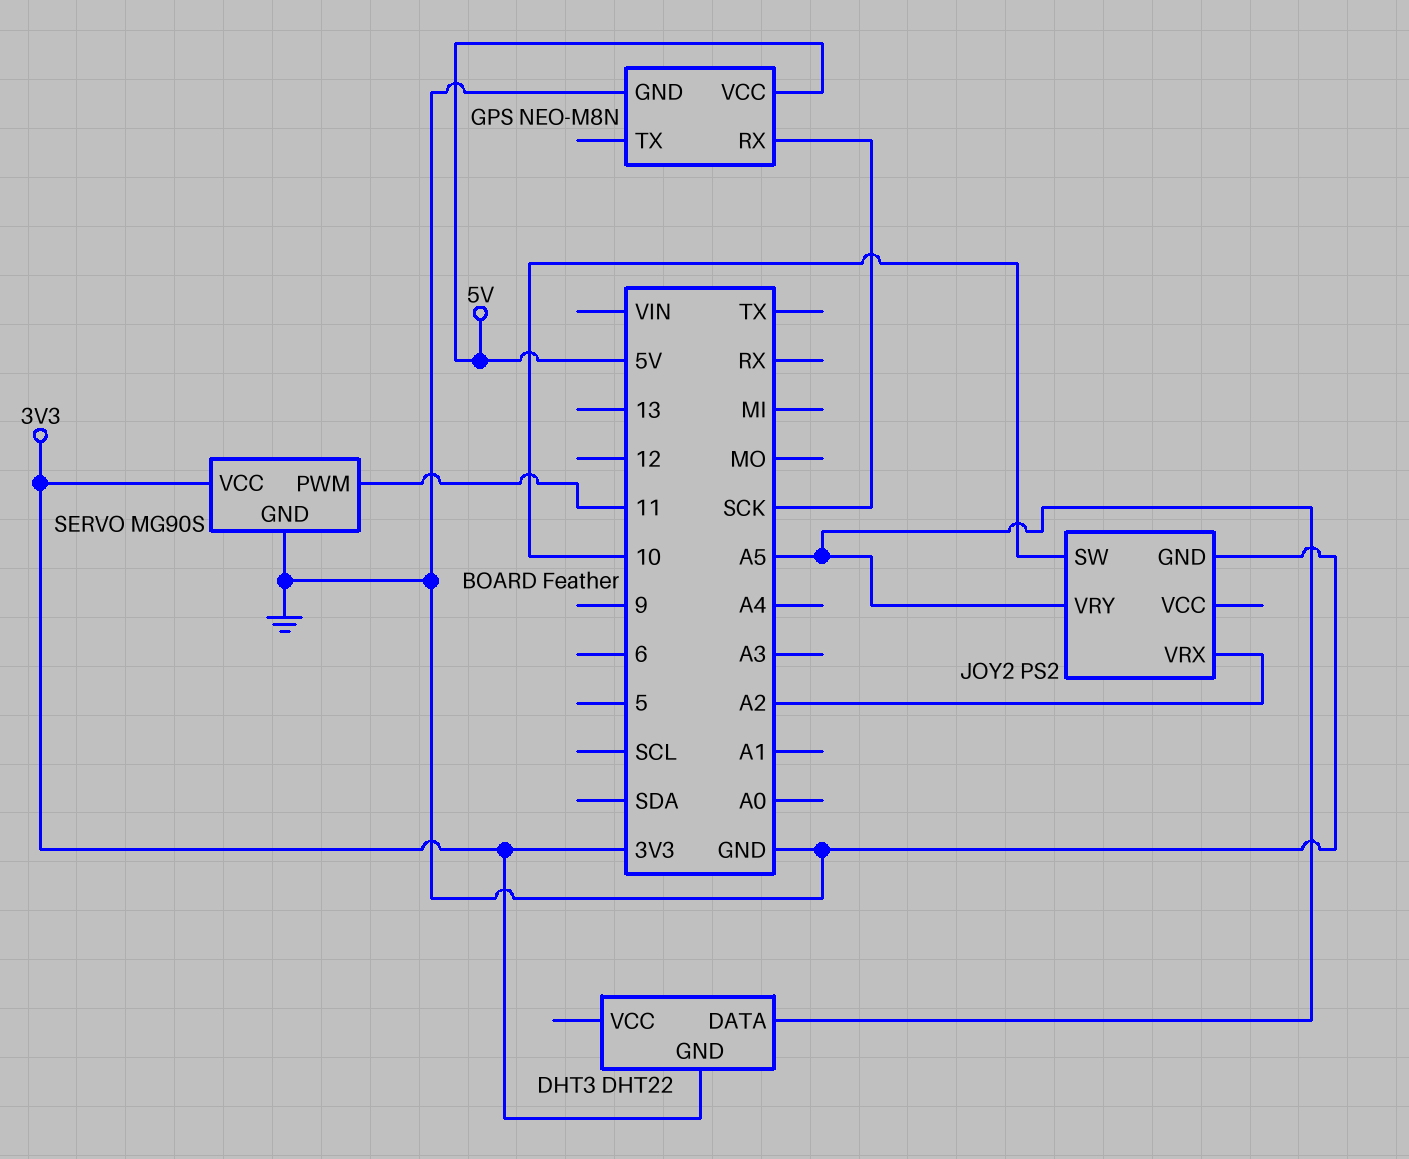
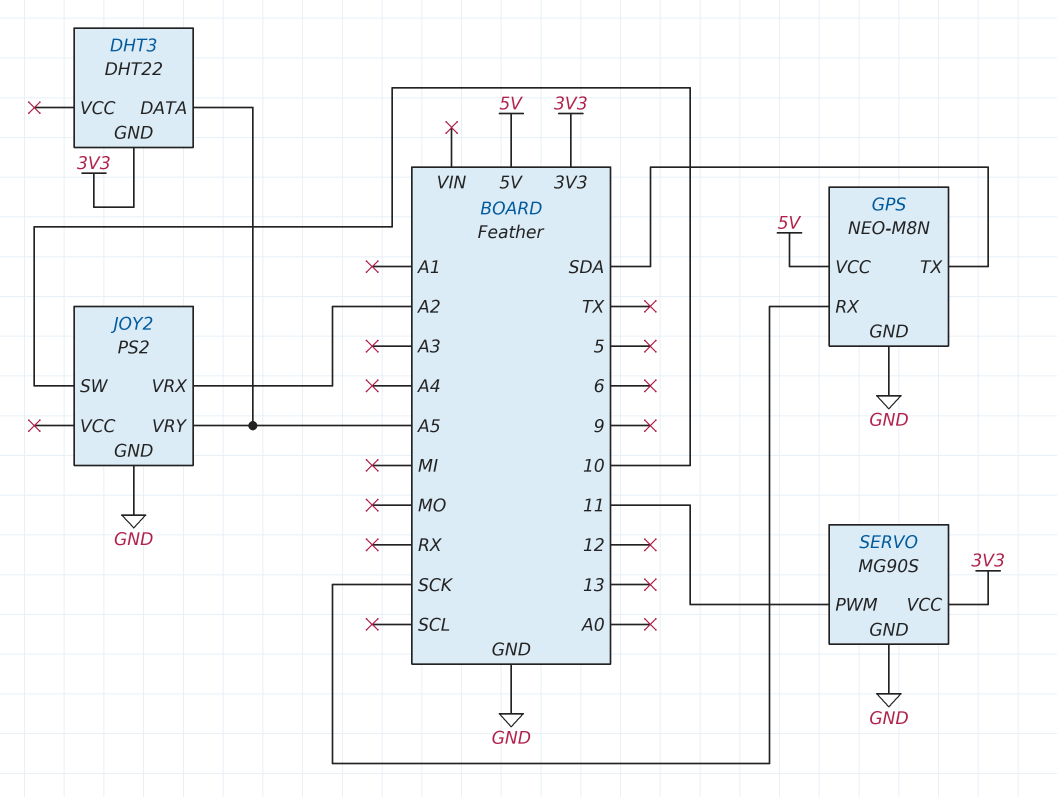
GPS pin TX: none -> SDA

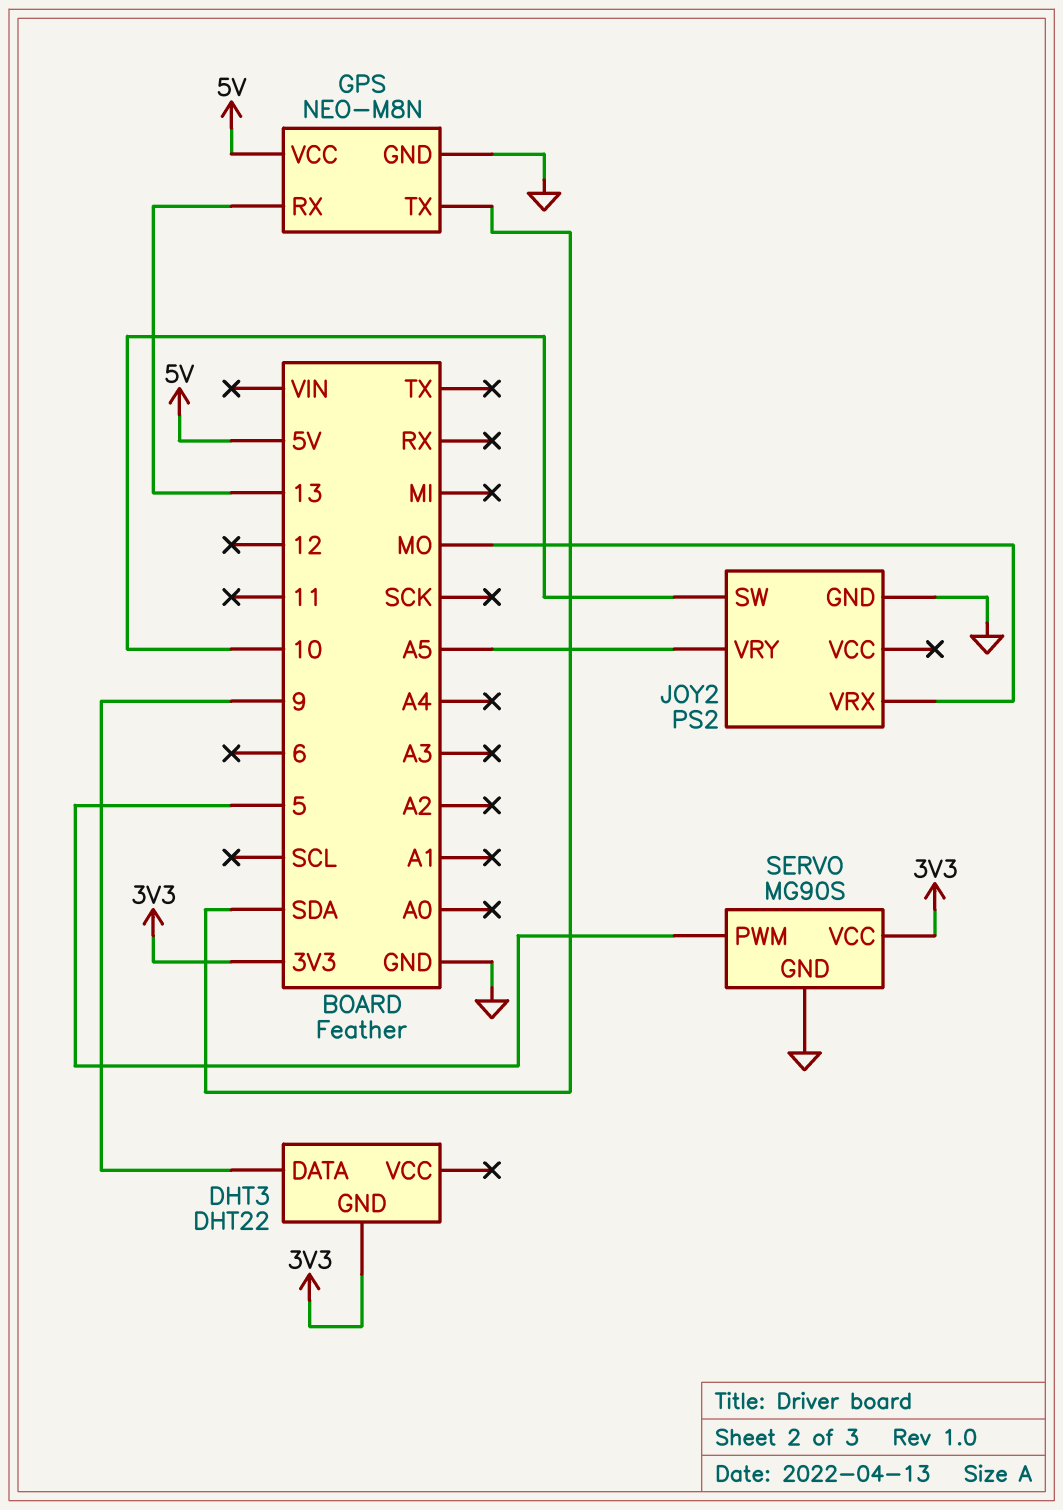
DHT3 pin DATA: A5 -> 9
GPS pin RX: SCK -> 13
JOY2 pin VRX: A2 -> MO
SERVO pin PWM: 11 -> 5

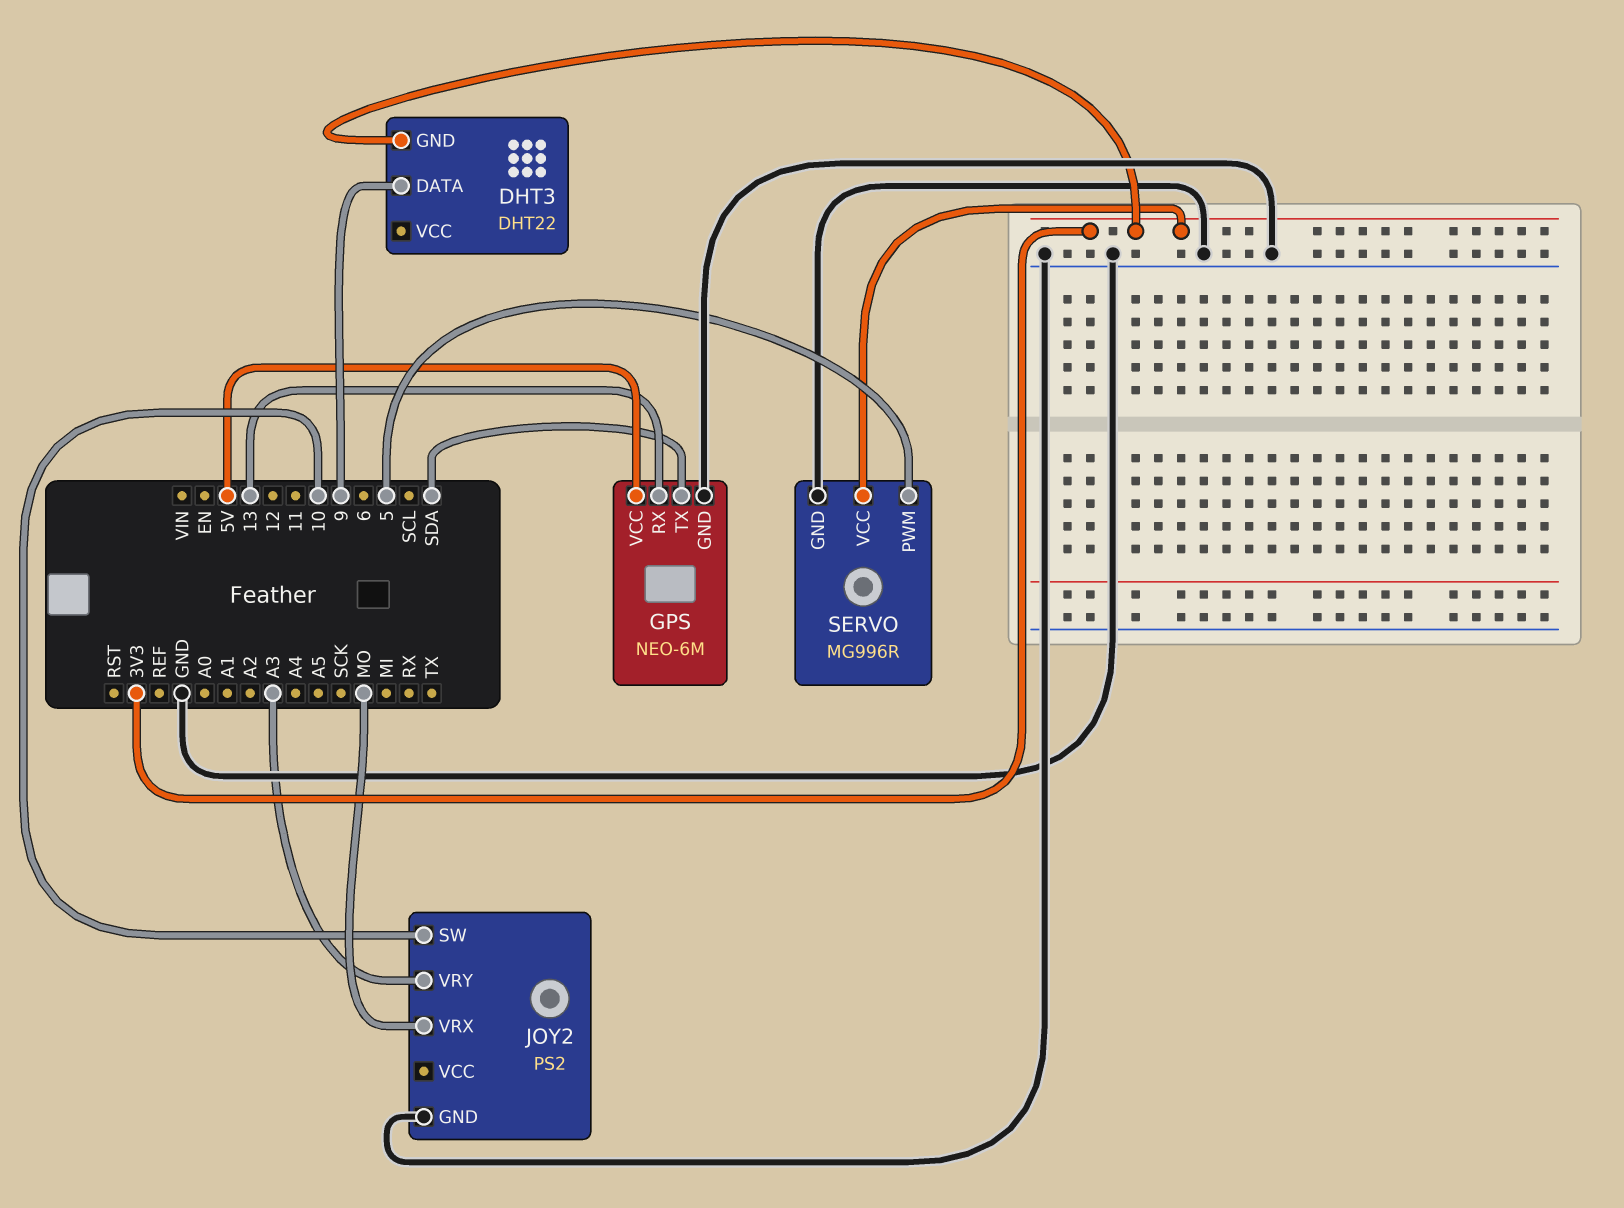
GPS: NEO-M8N -> NEO-6M
JOY2 pin VRY: A5 -> A3
SERVO: MG90S -> MG996R

